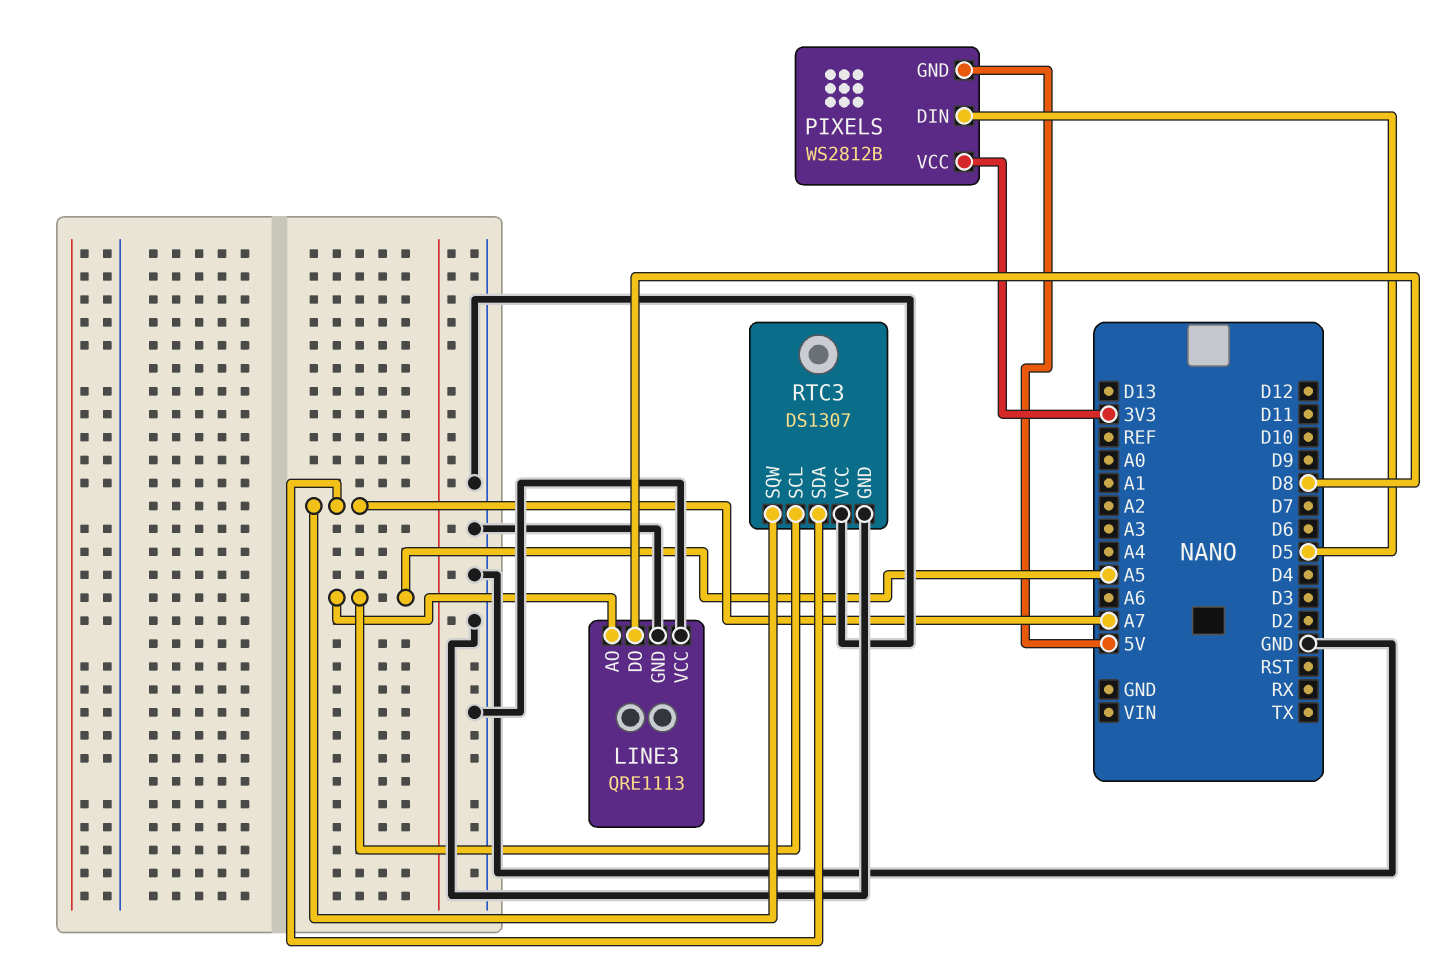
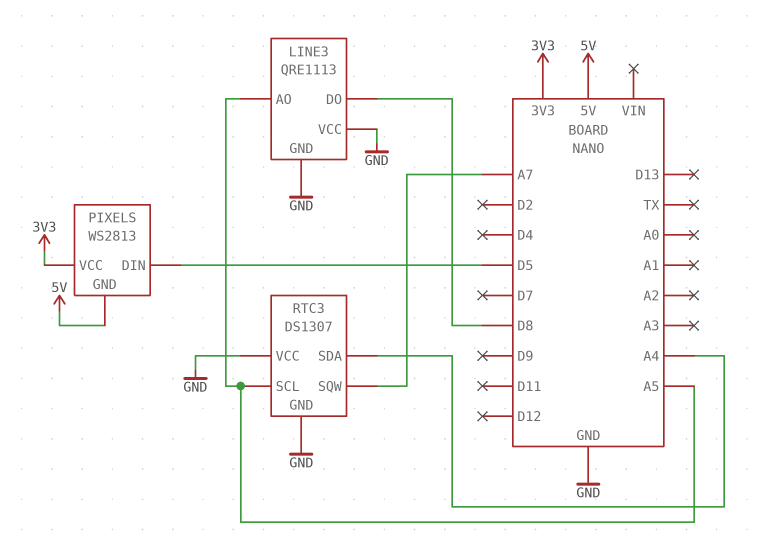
PIXELS: WS2812B -> WS2813
RTC3 pin SDA: A7 -> A4

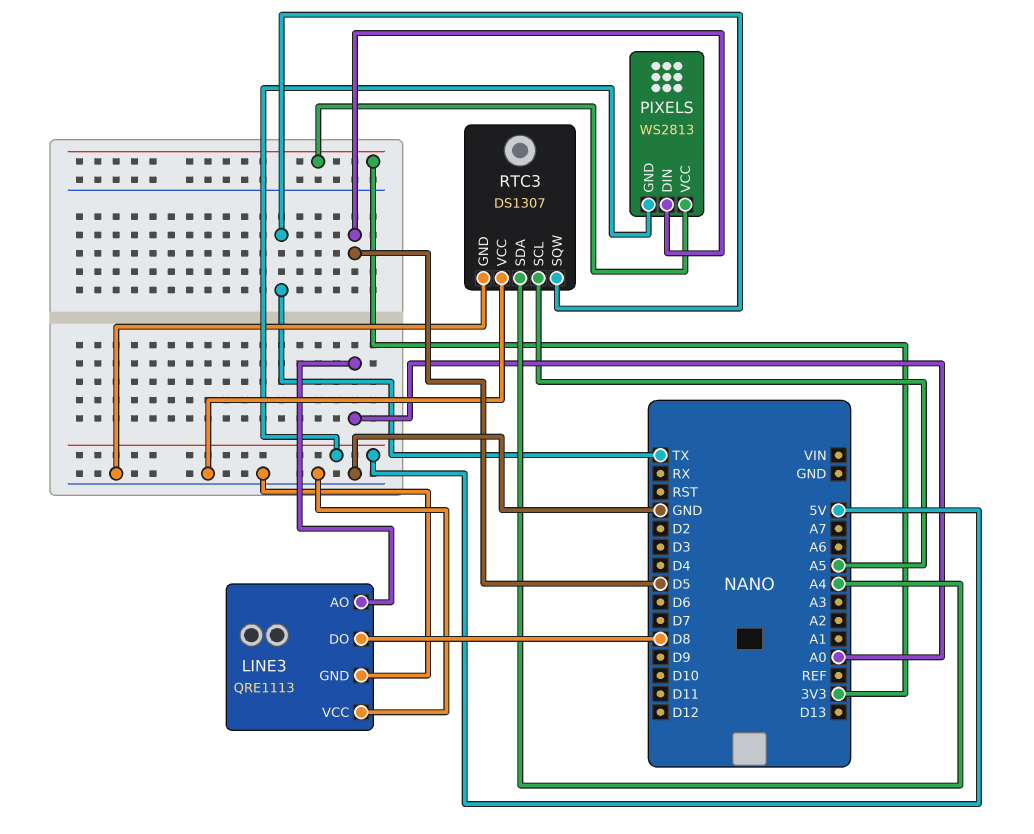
LINE3 pin AO: A5 -> A0
RTC3 pin SQW: A7 -> TX

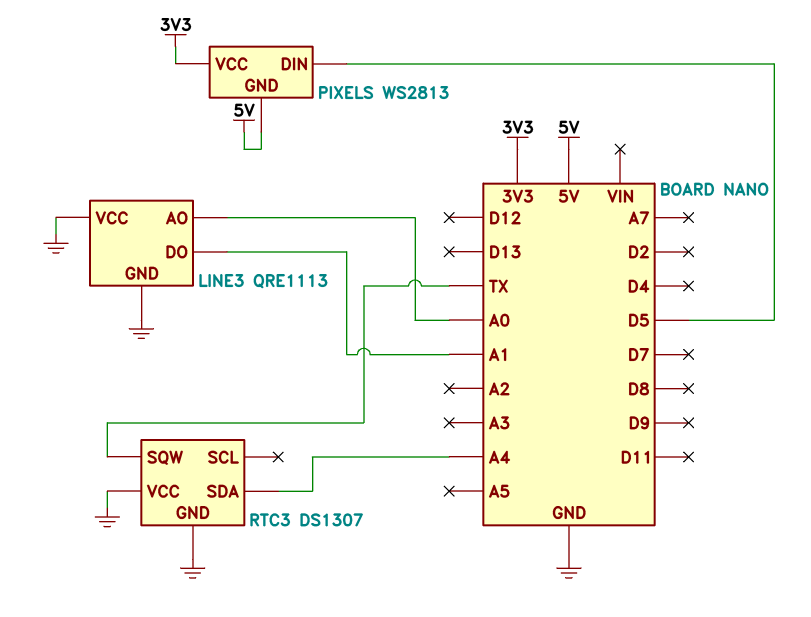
LINE3 pin DO: D8 -> A1
RTC3 pin SCL: A5 -> none

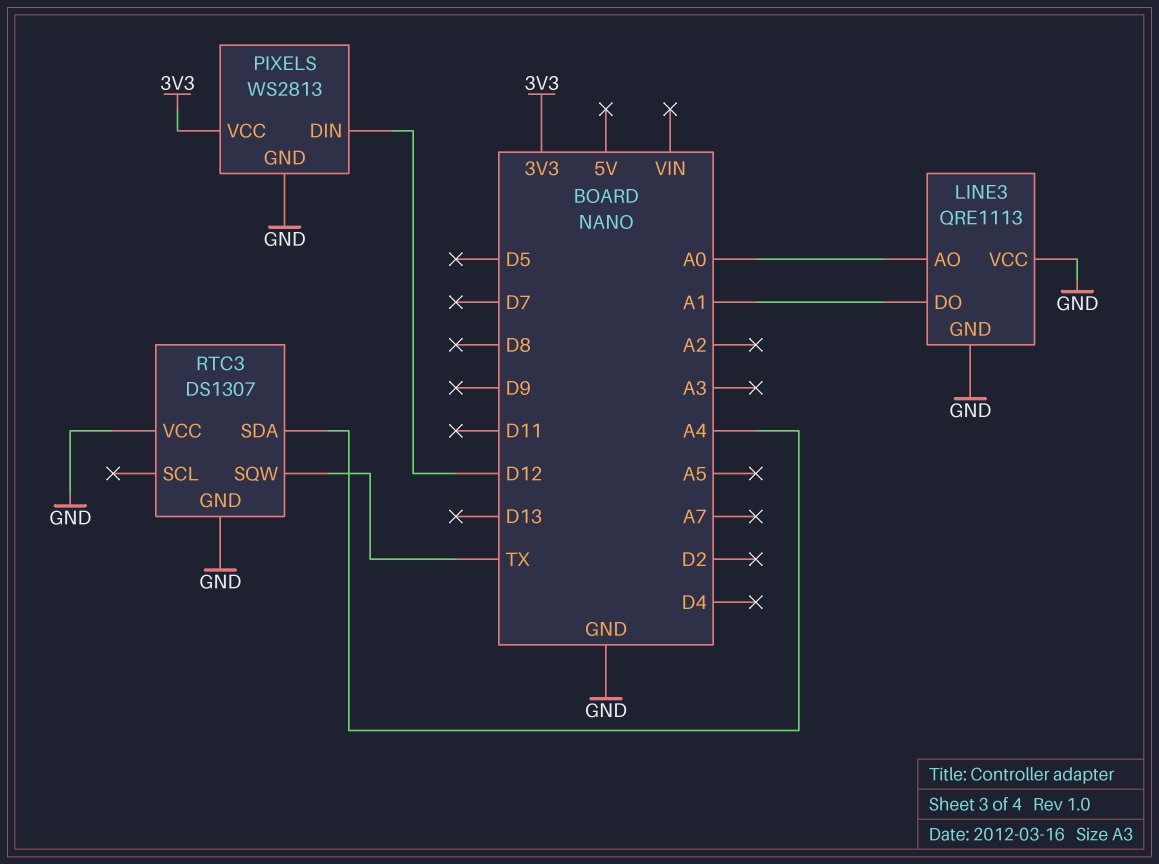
PIXELS pin DIN: D5 -> D12
PIXELS pin GND: 5V -> GND

